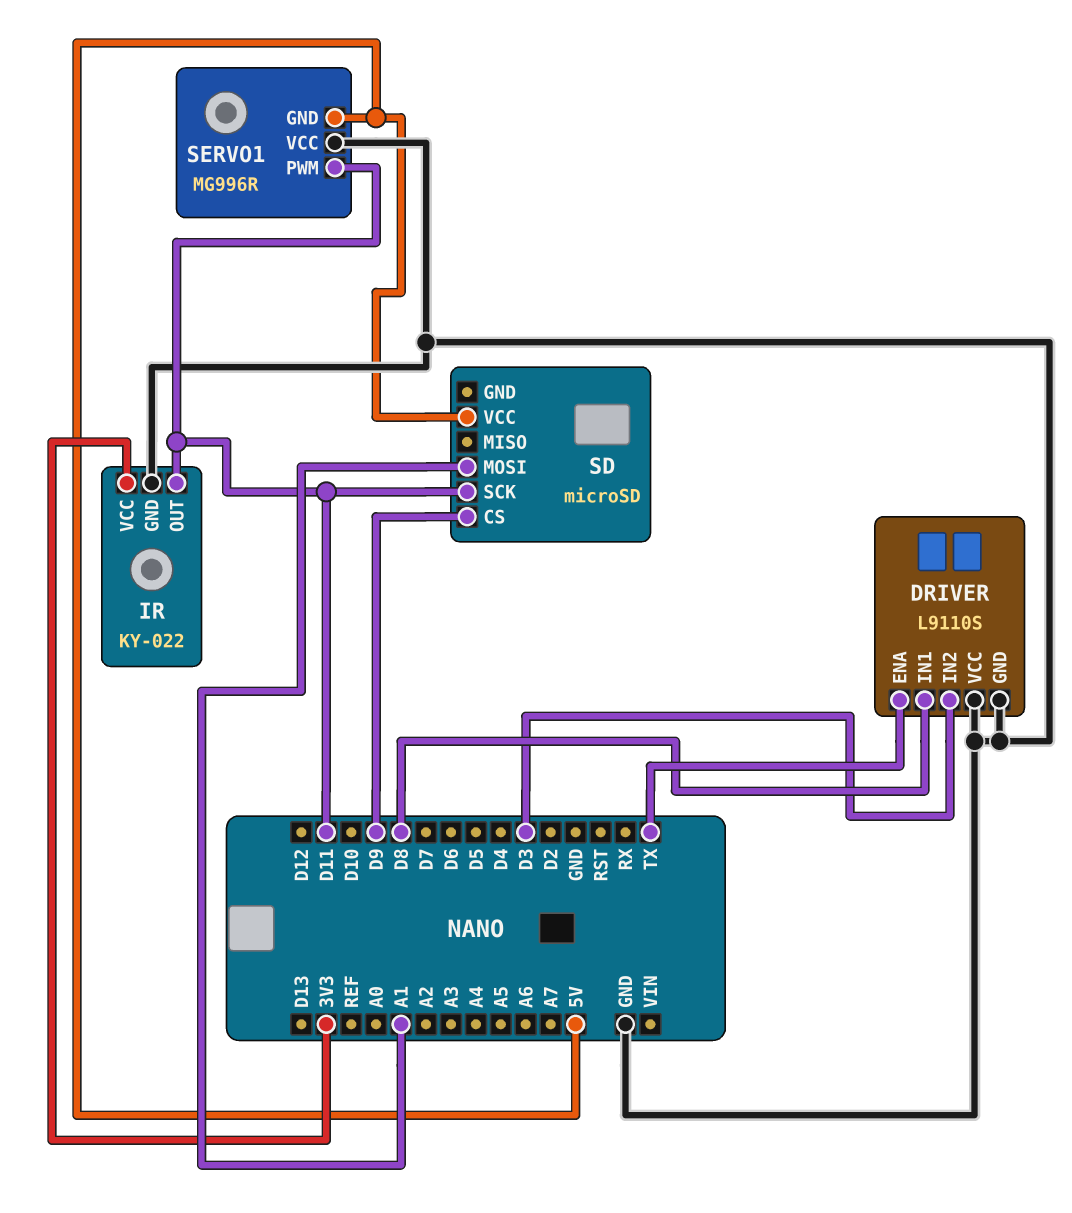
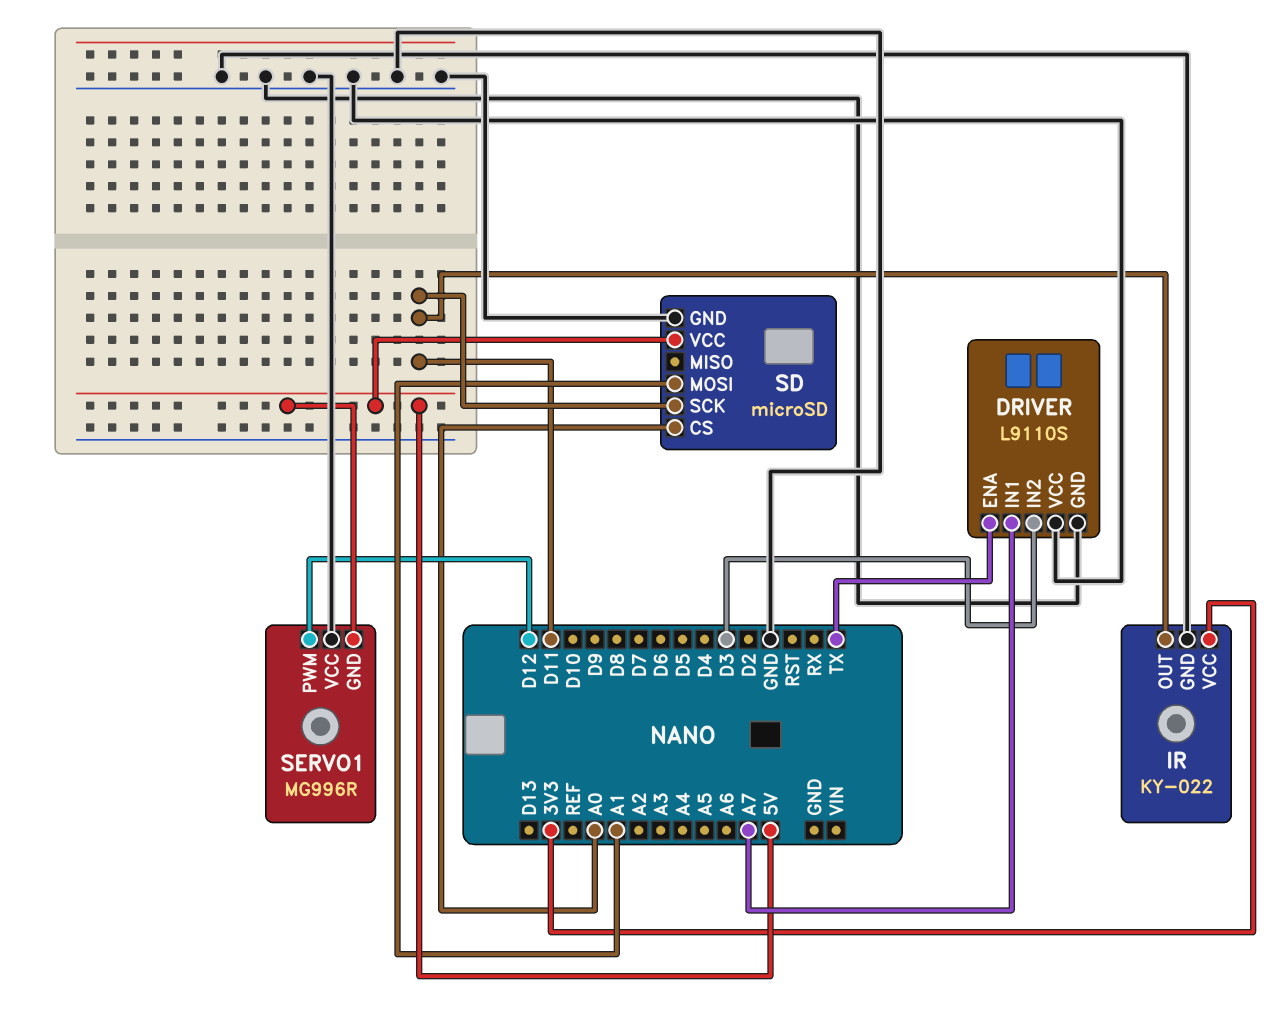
DRIVER pin IN1: D8 -> A7
SD pin CS: D9 -> A0
SD pin GND: none -> GND
SERVO1 pin PWM: D11 -> D12

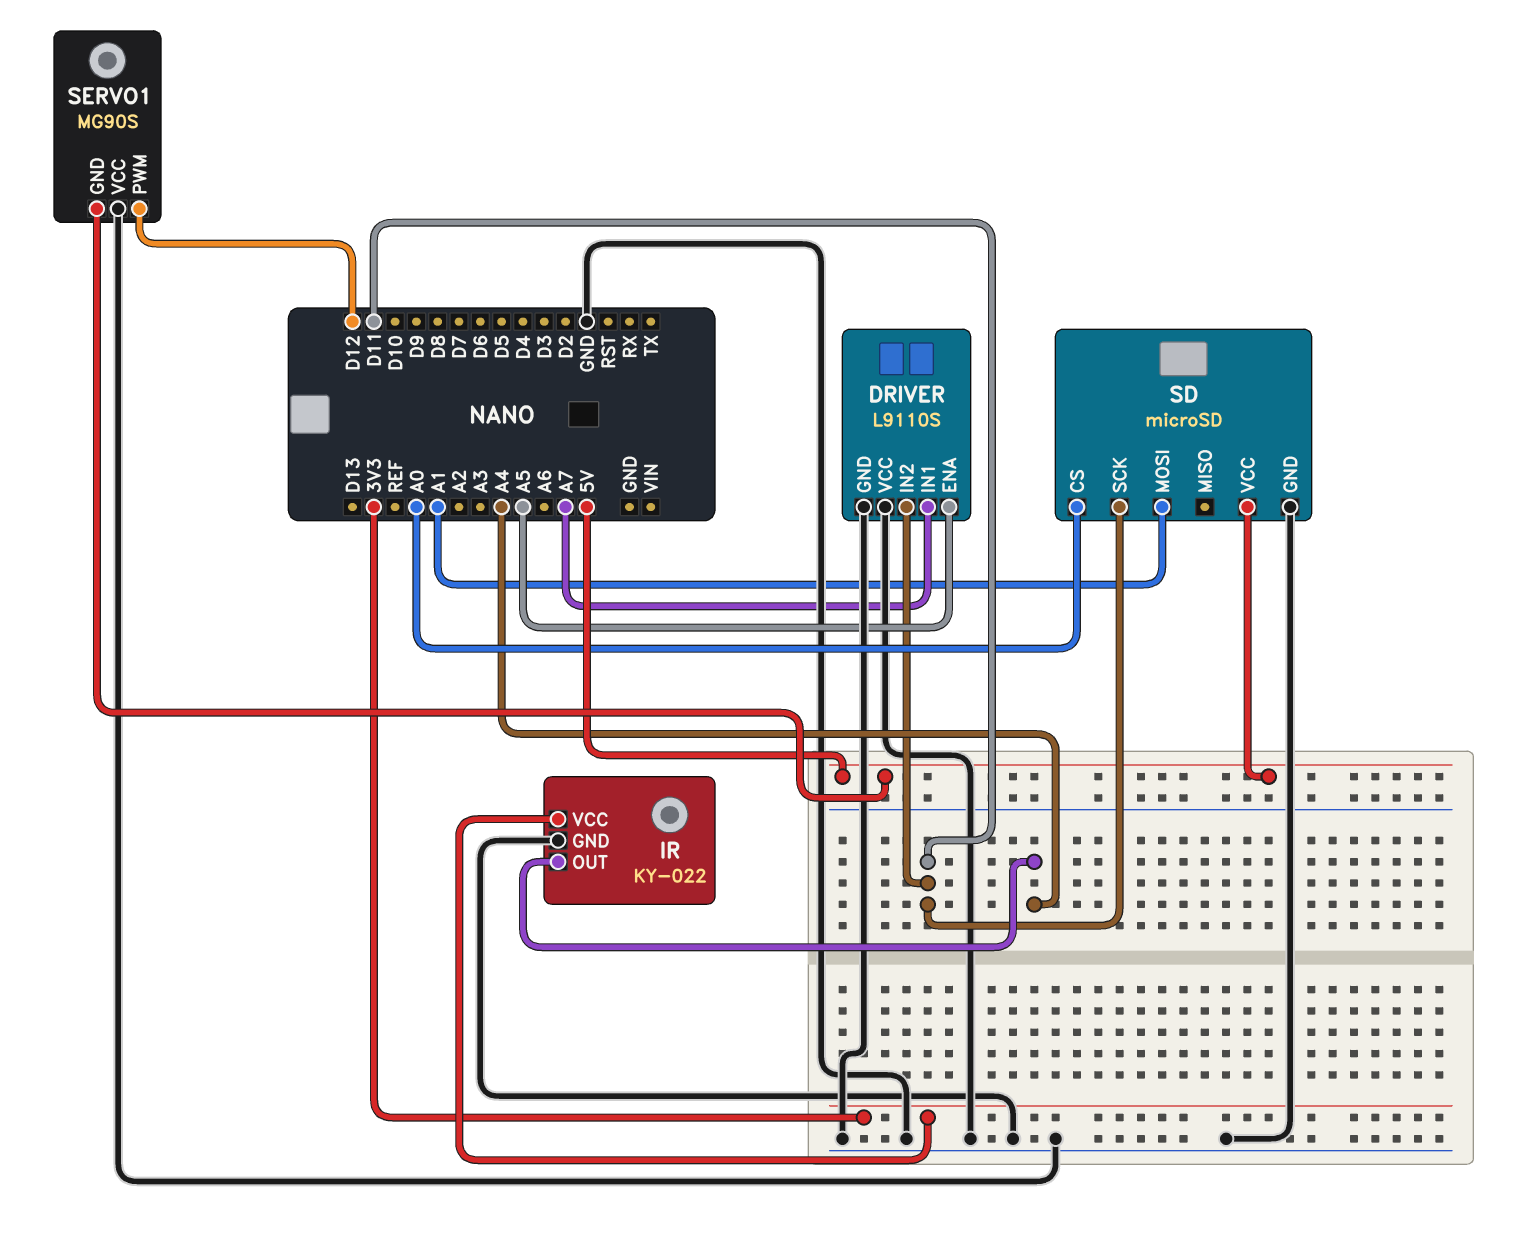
DRIVER pin ENA: TX -> A5
DRIVER pin IN2: D3 -> D11
IR pin OUT: D11 -> A4
SERVO1: MG996R -> MG90S

